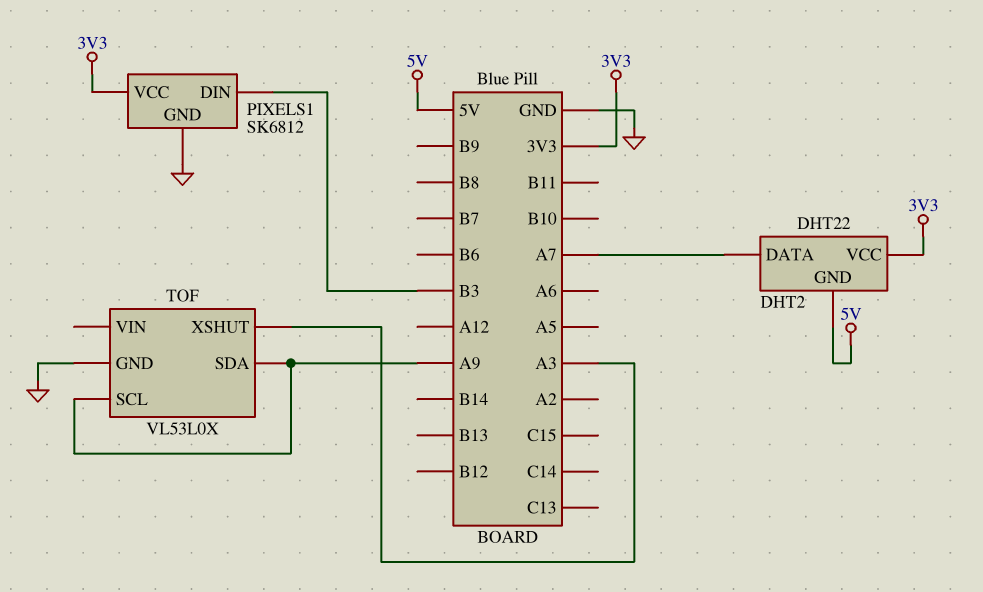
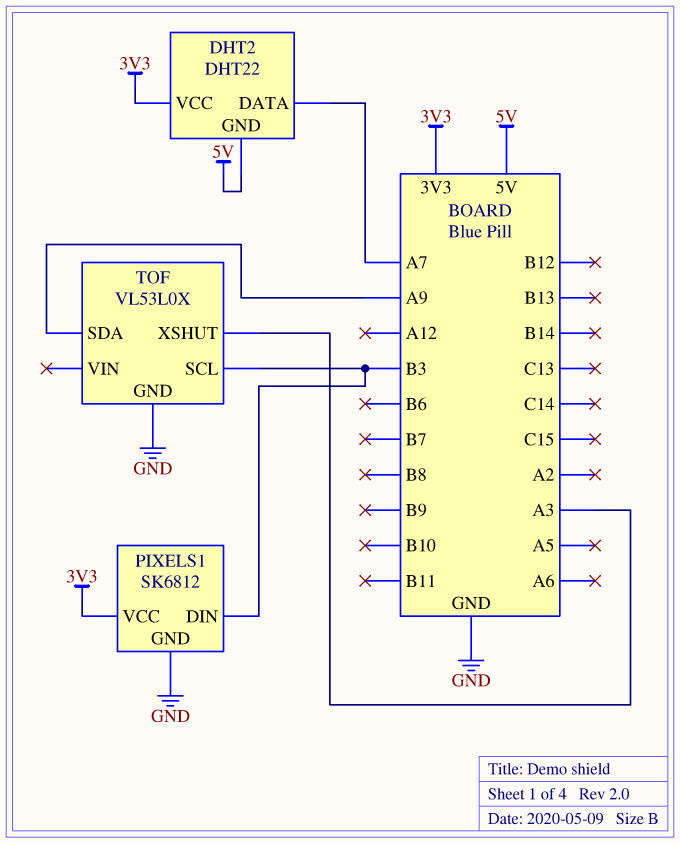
TOF pin SCL: A9 -> B3

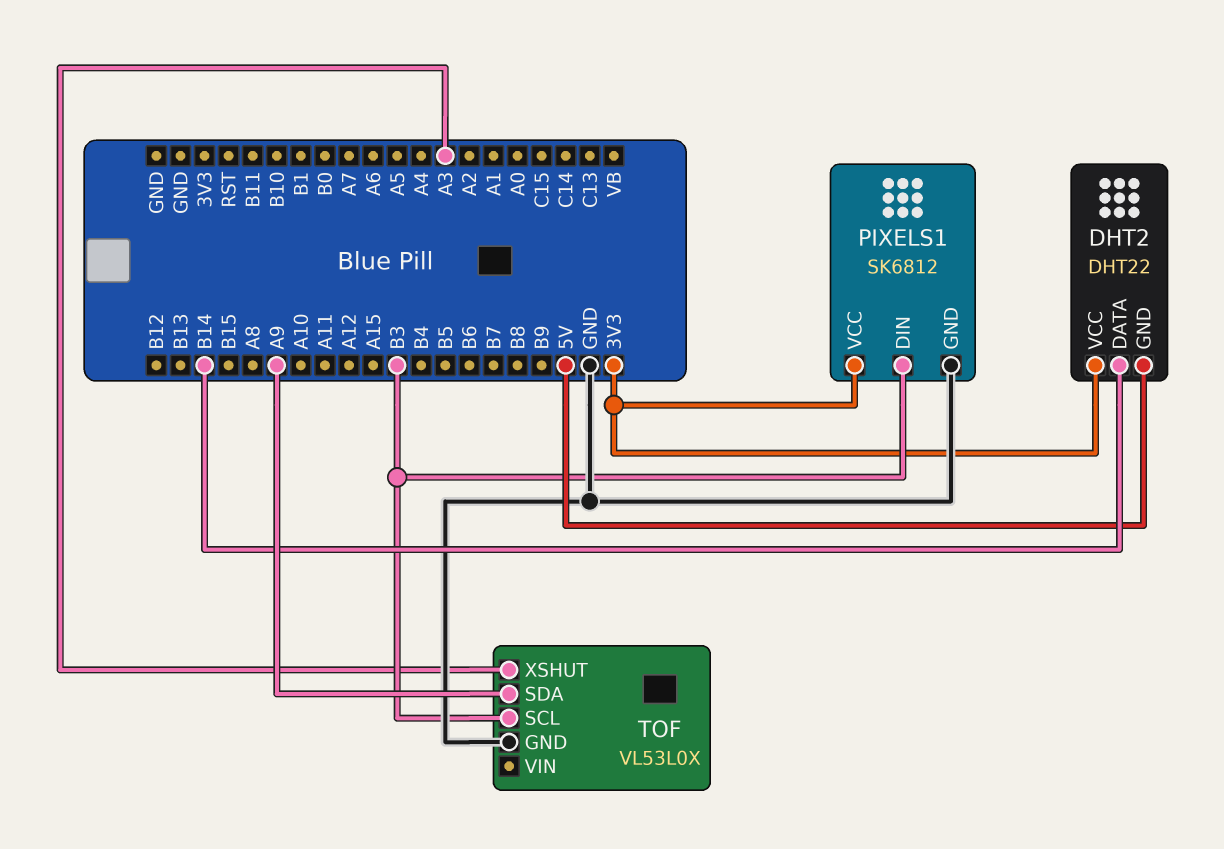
DHT2 pin DATA: A7 -> B14

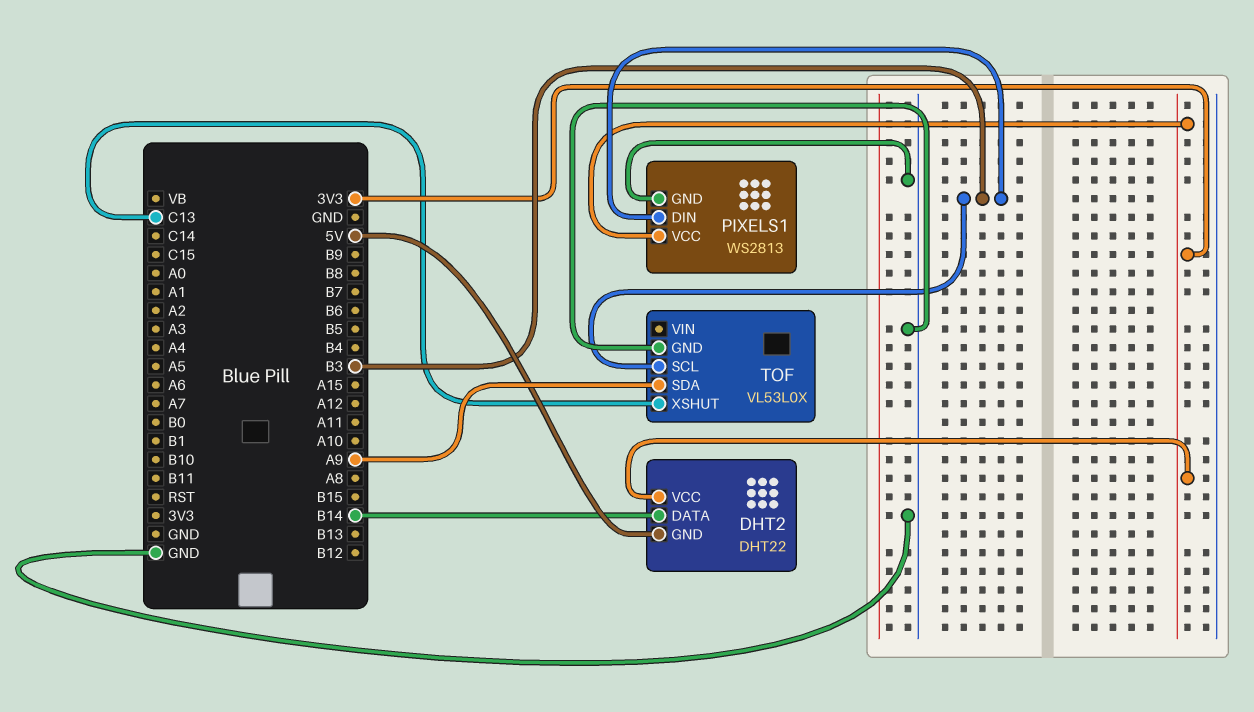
PIXELS1: SK6812 -> WS2813
TOF pin XSHUT: A3 -> C13

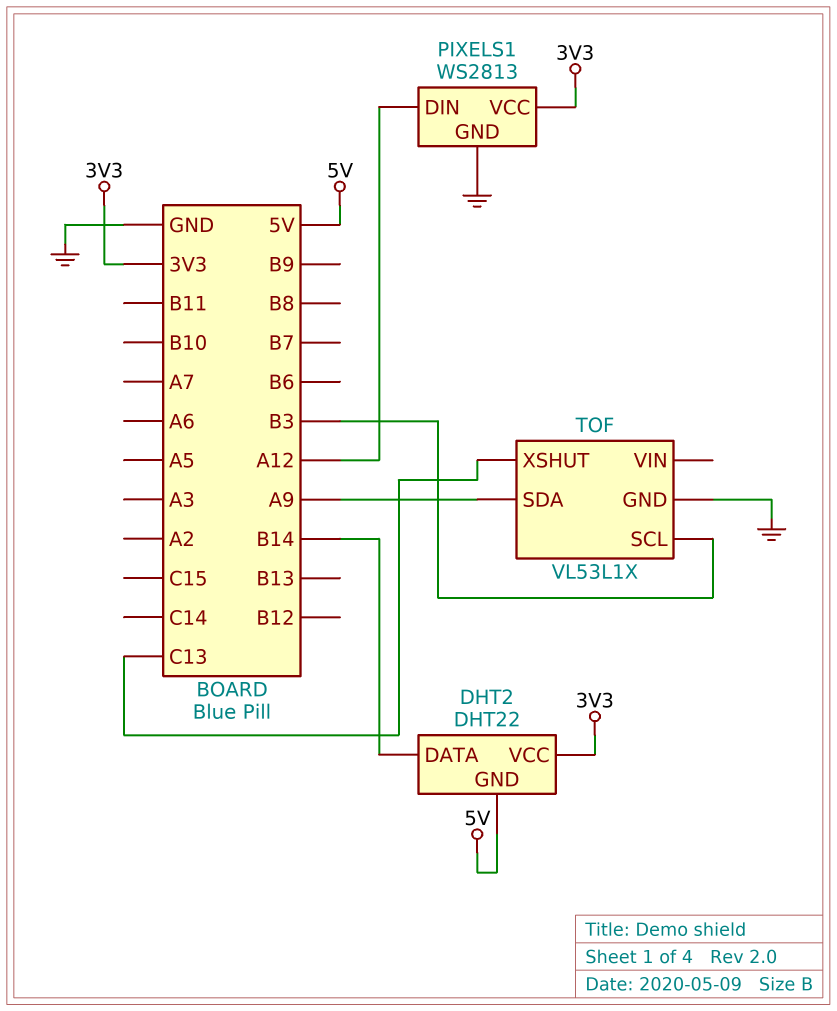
PIXELS1 pin DIN: B3 -> A12
TOF: VL53L0X -> VL53L1X

